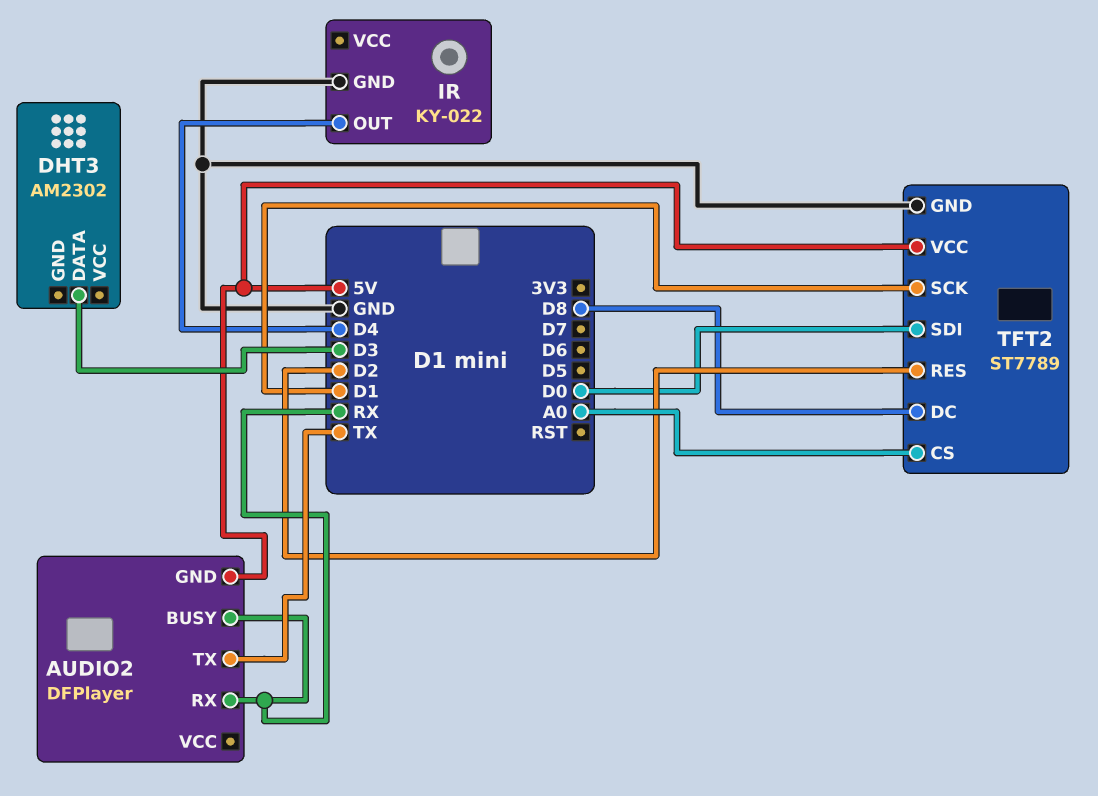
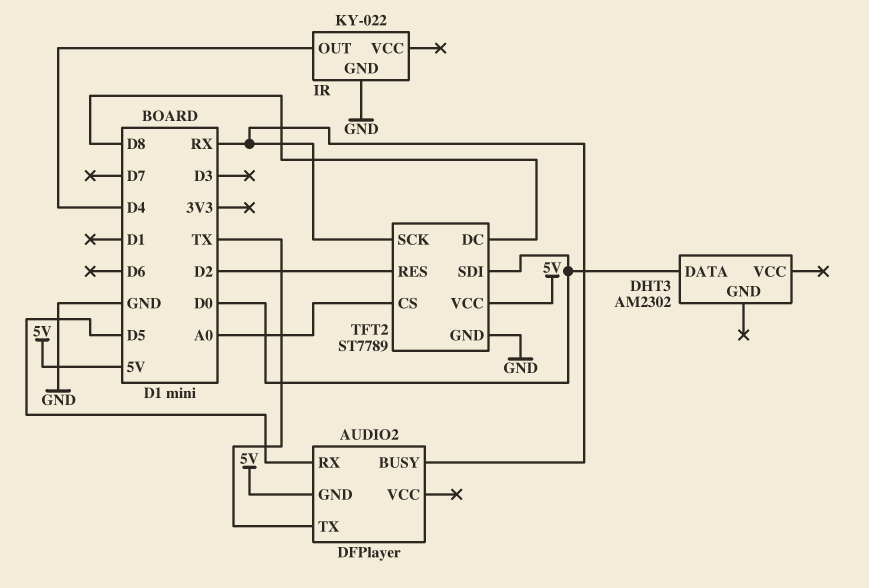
AUDIO2 pin RX: RX -> D5
DHT3 pin DATA: D3 -> D0
TFT2 pin SCK: D1 -> RX

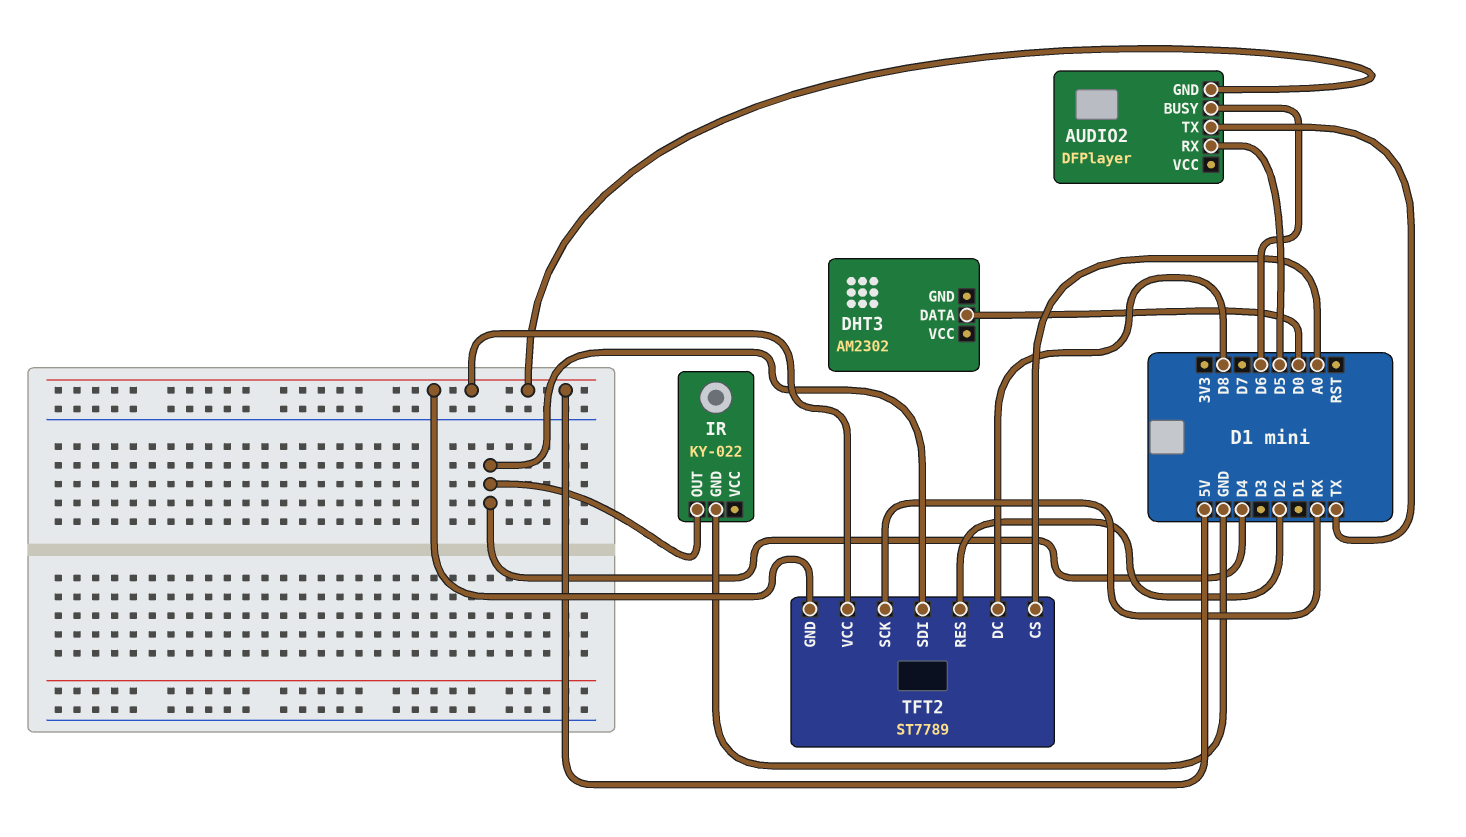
AUDIO2 pin BUSY: RX -> D6
TFT2 pin GND: GND -> 5V
TFT2 pin SDI: D0 -> D4

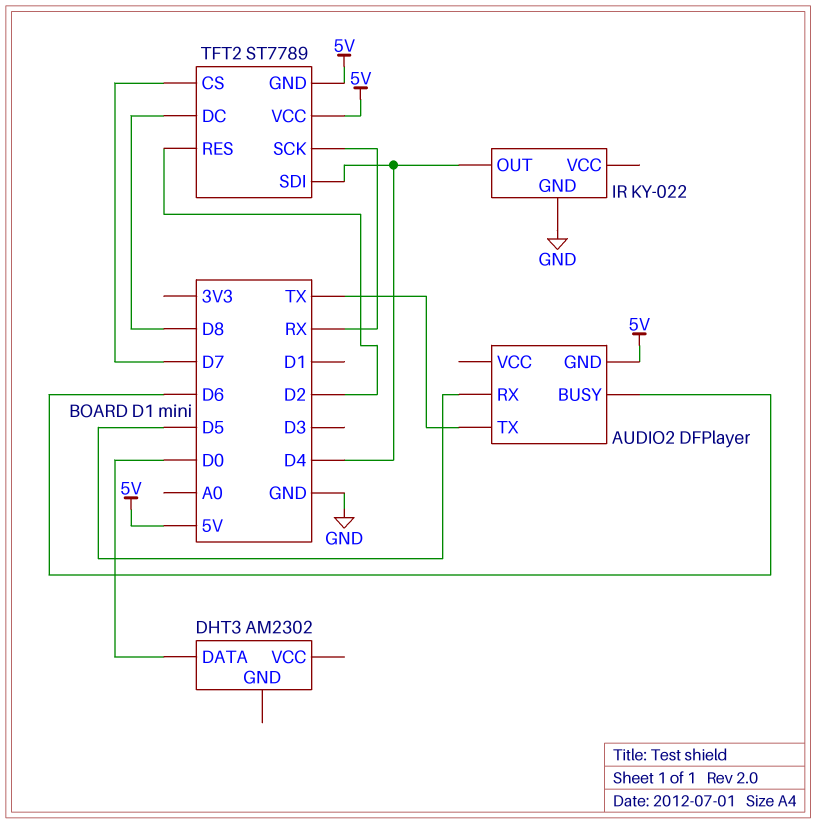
TFT2 pin CS: A0 -> D7

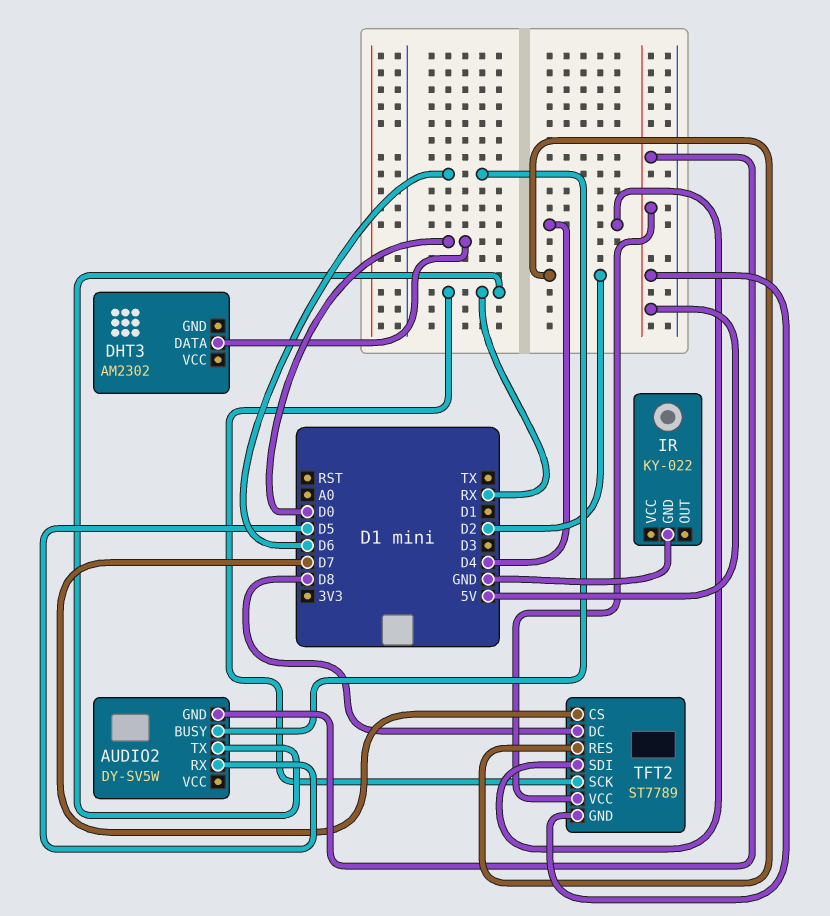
AUDIO2: DFPlayer -> DY-SV5W
AUDIO2 pin TX: TX -> RX
IR pin OUT: D4 -> none

